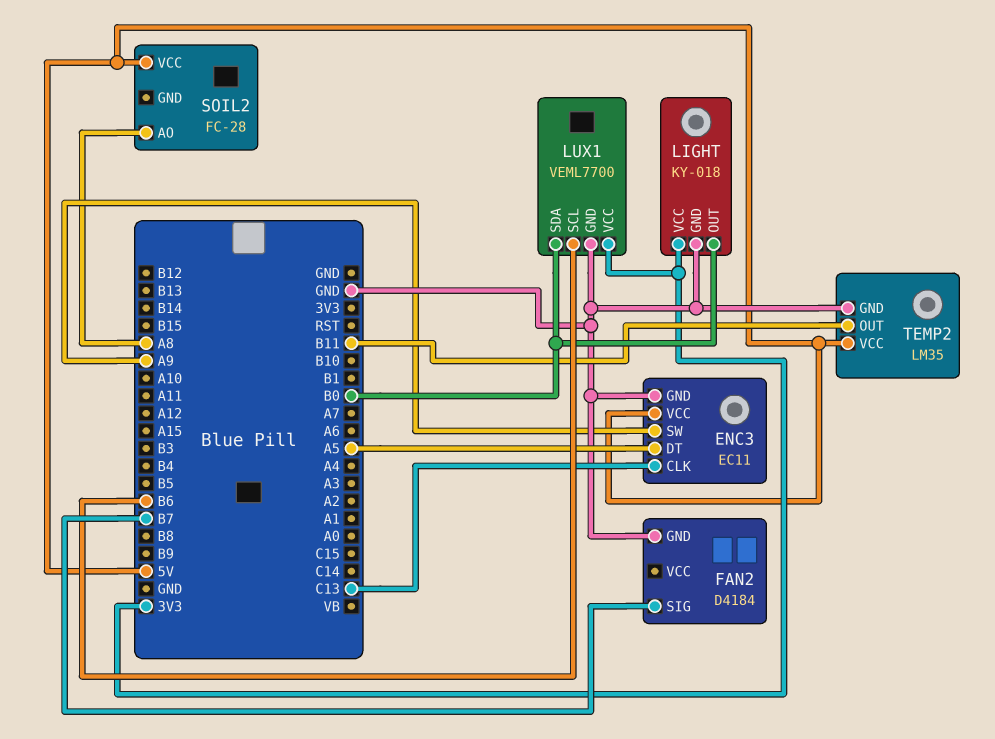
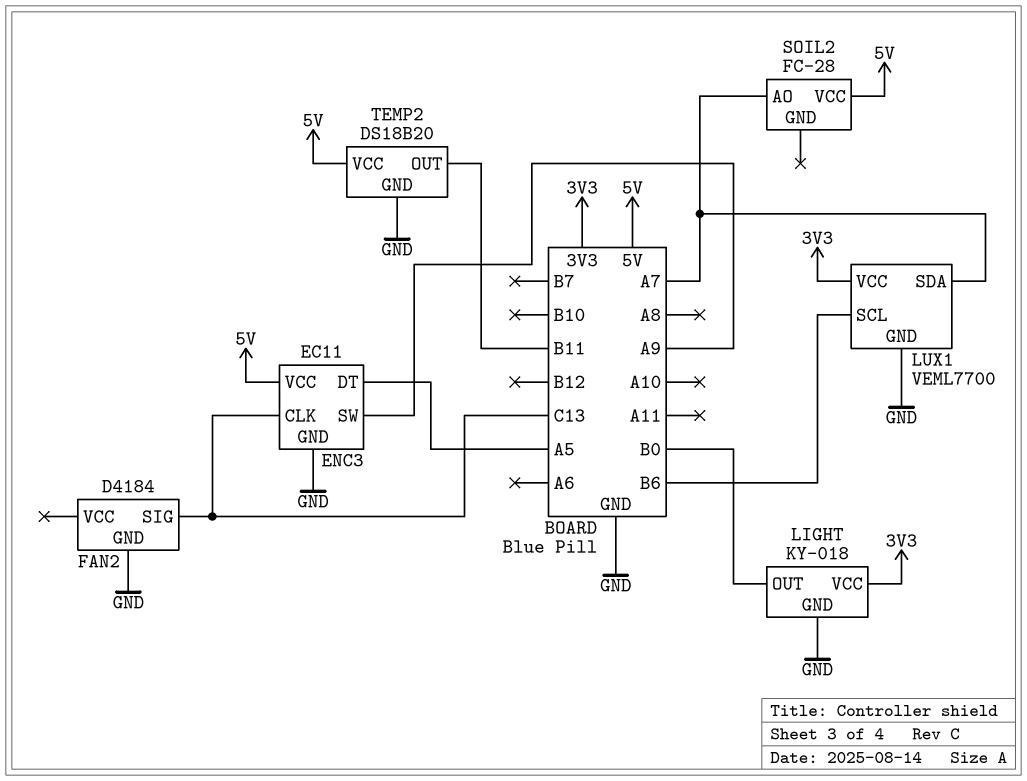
FAN2 pin SIG: B7 -> C13
LUX1 pin SDA: B0 -> A7
SOIL2 pin AO: A8 -> A7
TEMP2: LM35 -> DS18B20

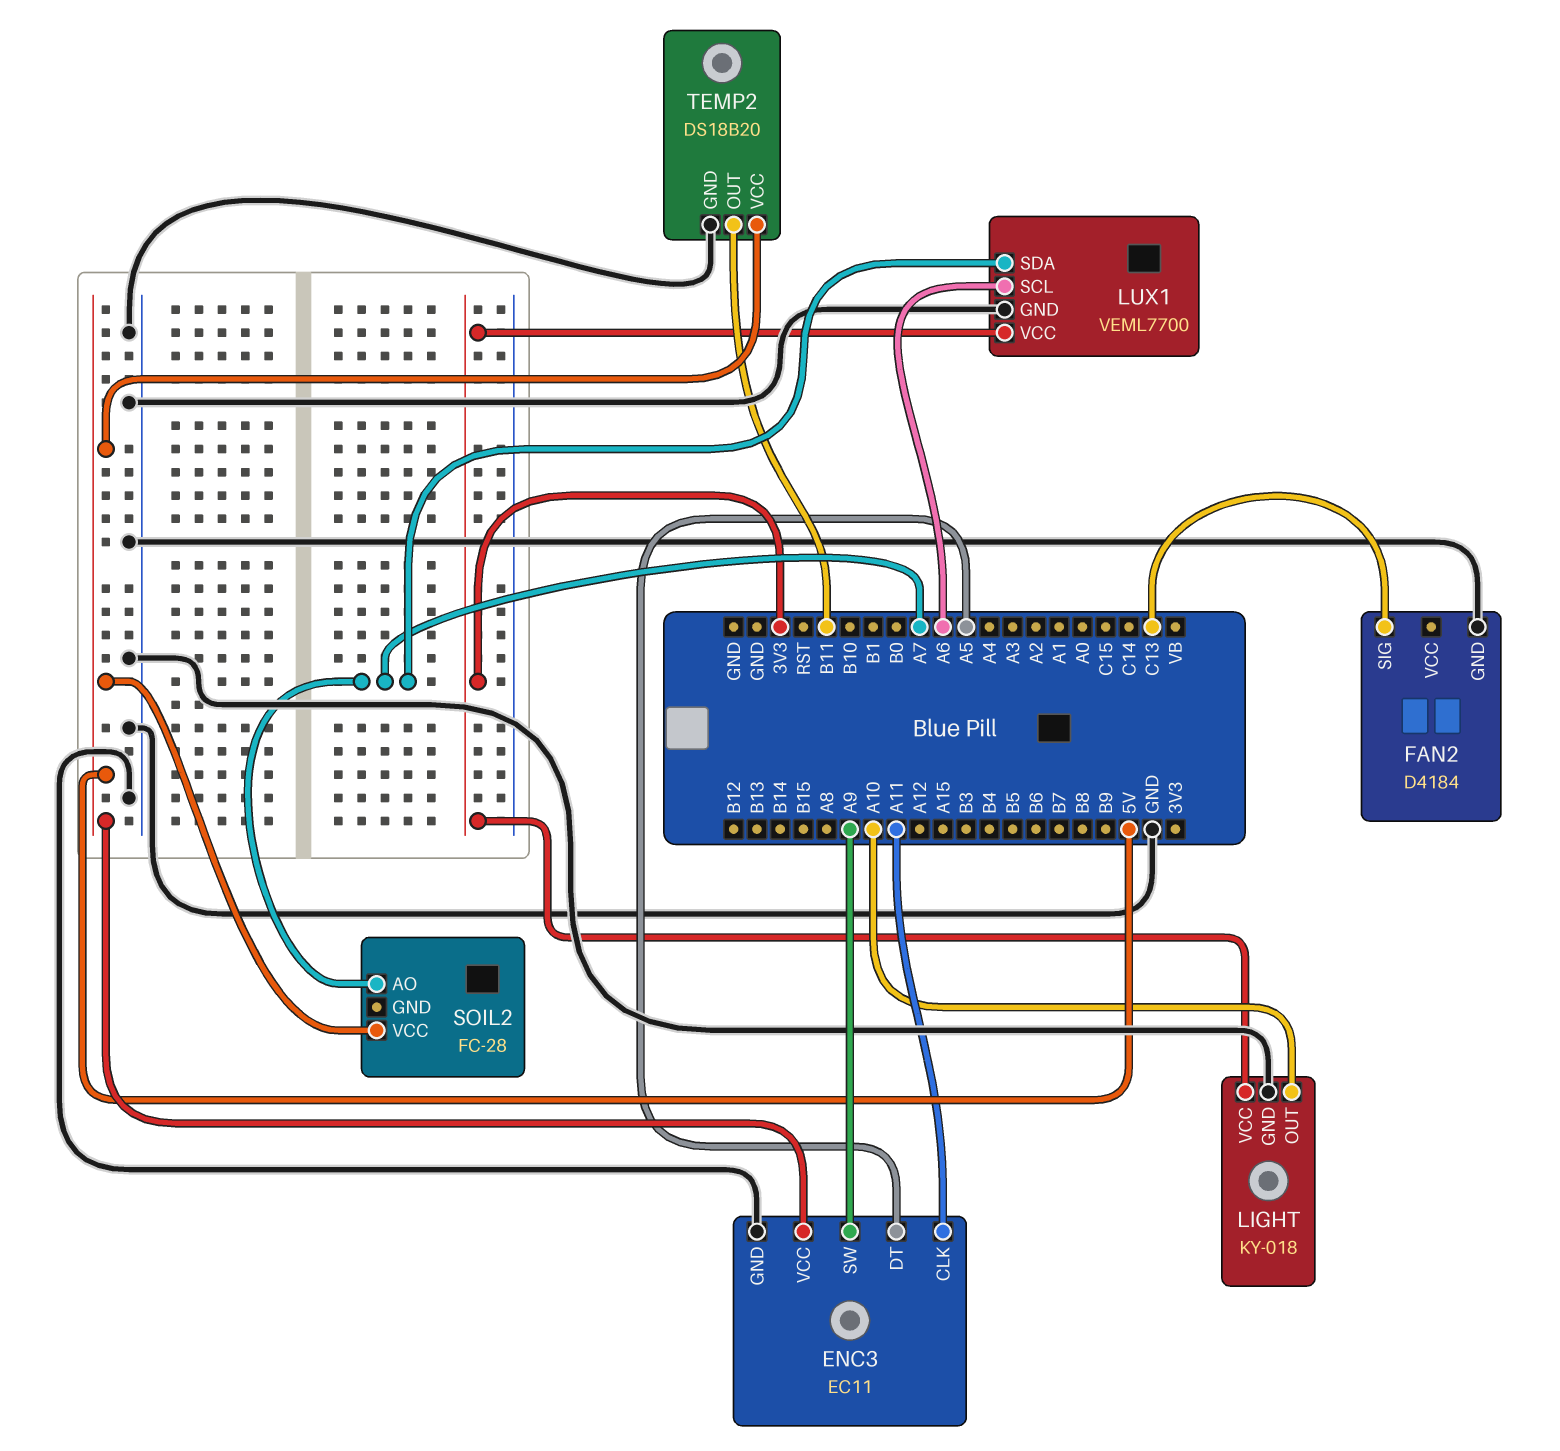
ENC3 pin CLK: C13 -> A11
LIGHT pin OUT: B0 -> A10
LUX1 pin SCL: B6 -> A6

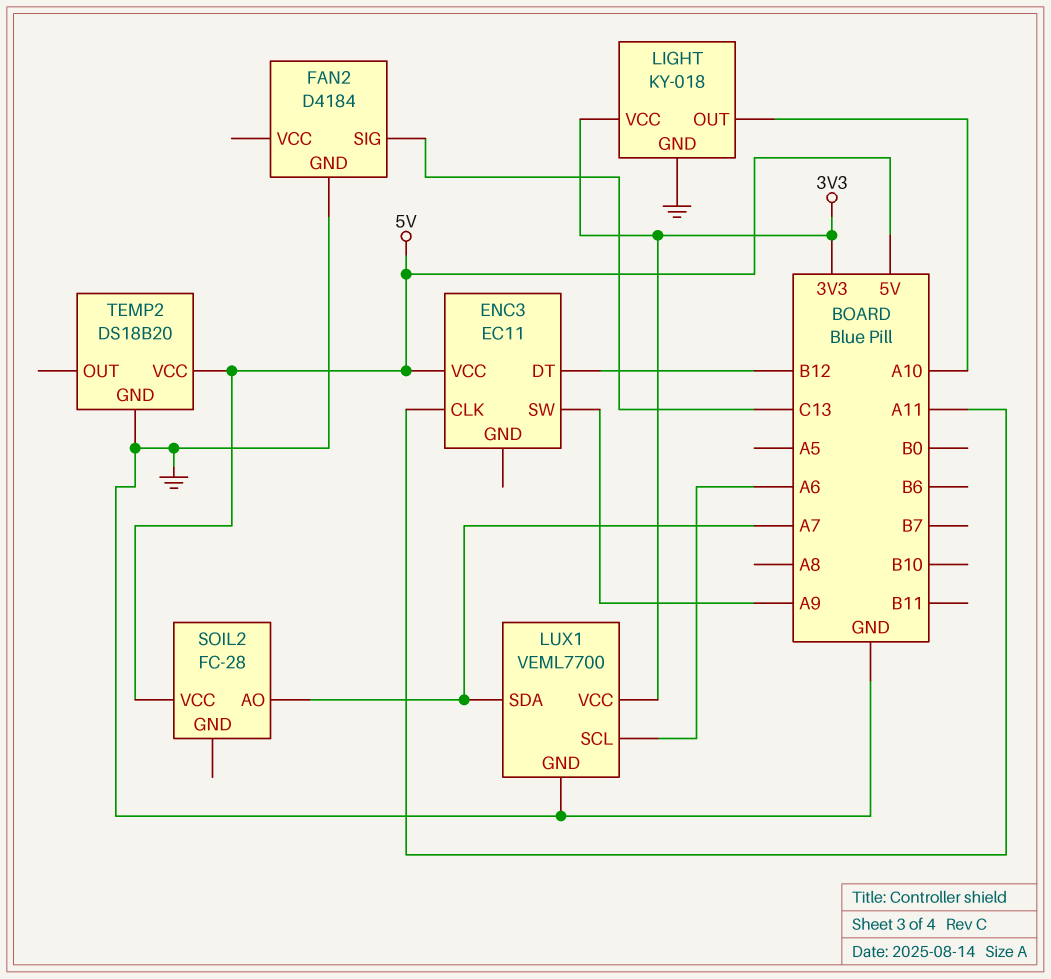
ENC3 pin DT: A5 -> B12
ENC3 pin GND: GND -> none
TEMP2 pin OUT: B11 -> none

